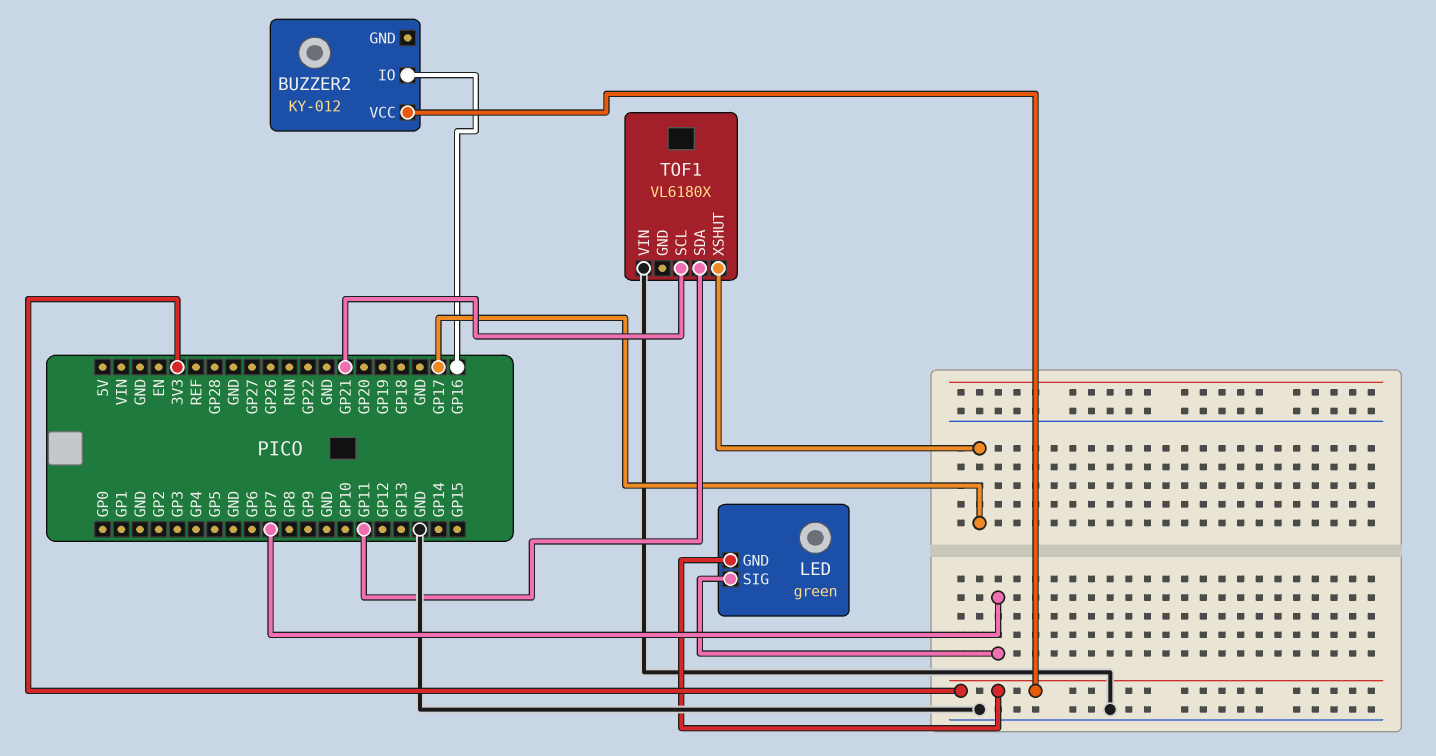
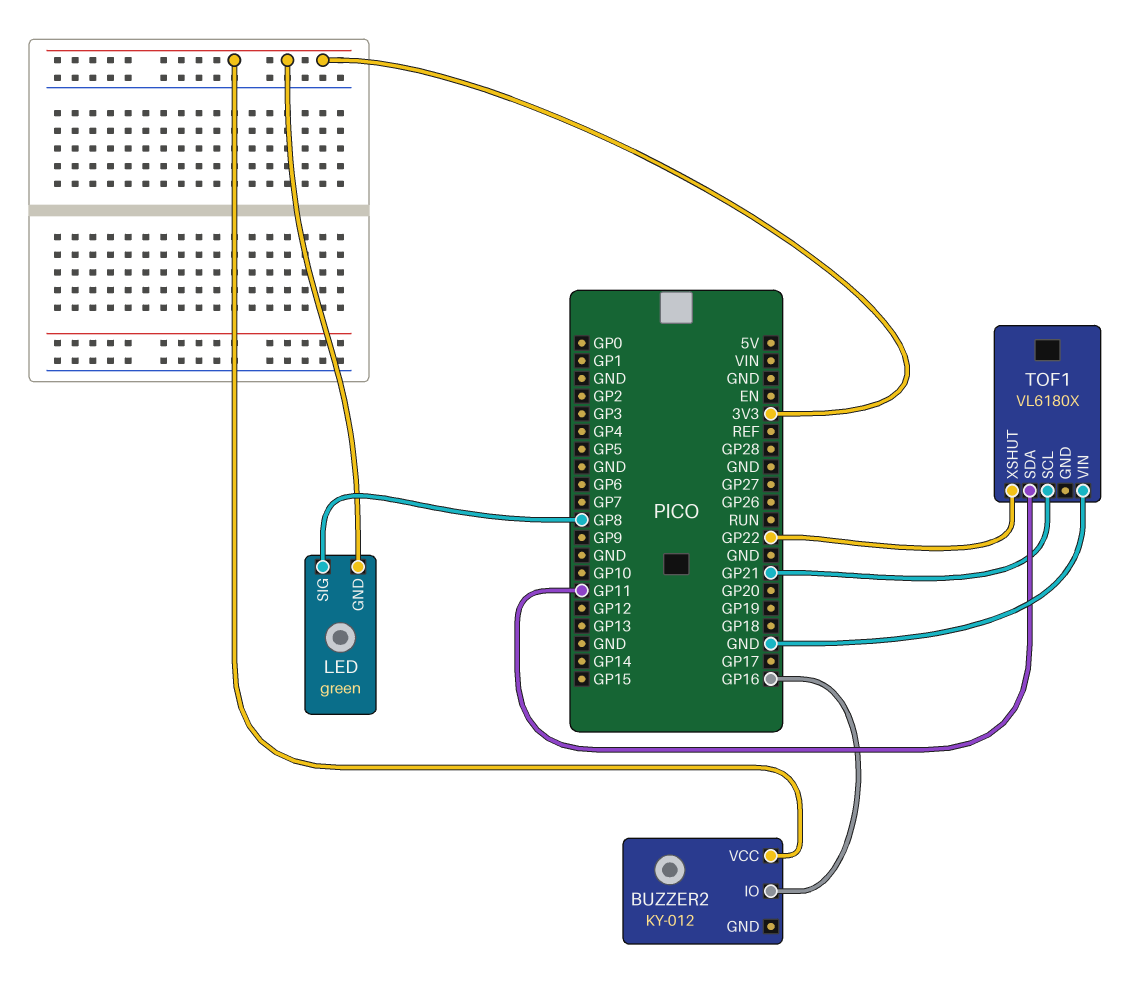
LED pin SIG: GP7 -> GP8
TOF1 pin XSHUT: GP17 -> GP22

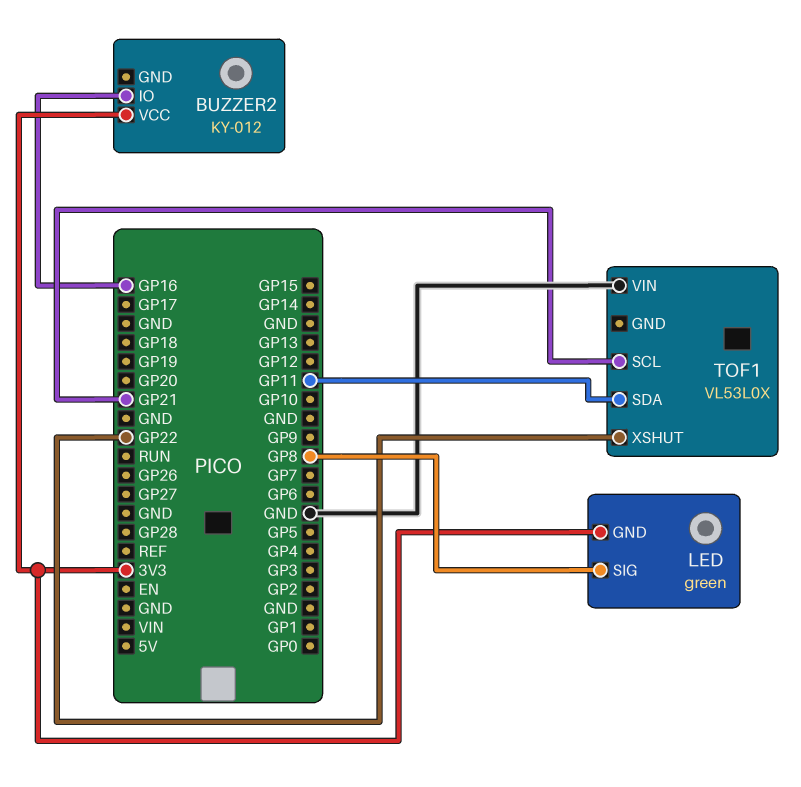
TOF1: VL6180X -> VL53L0X

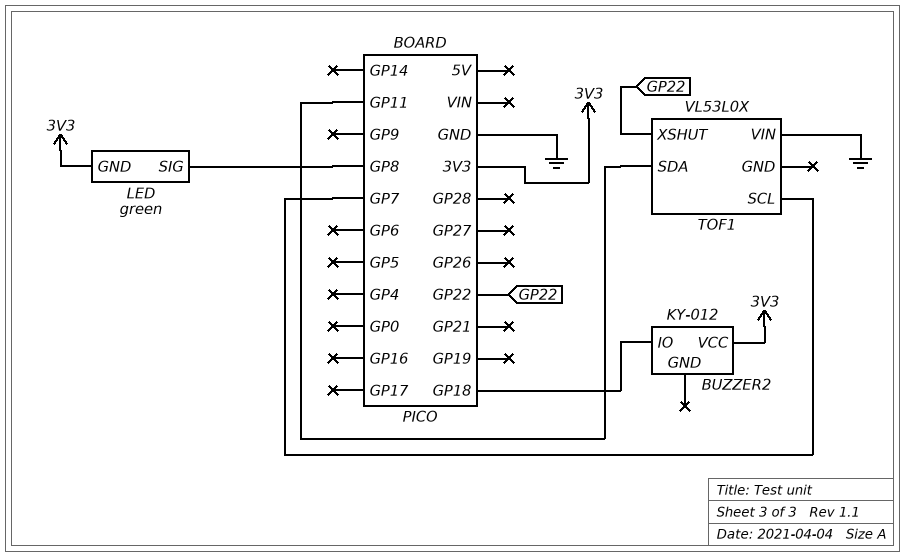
BUZZER2 pin IO: GP16 -> GP18
TOF1 pin SCL: GP21 -> GP7

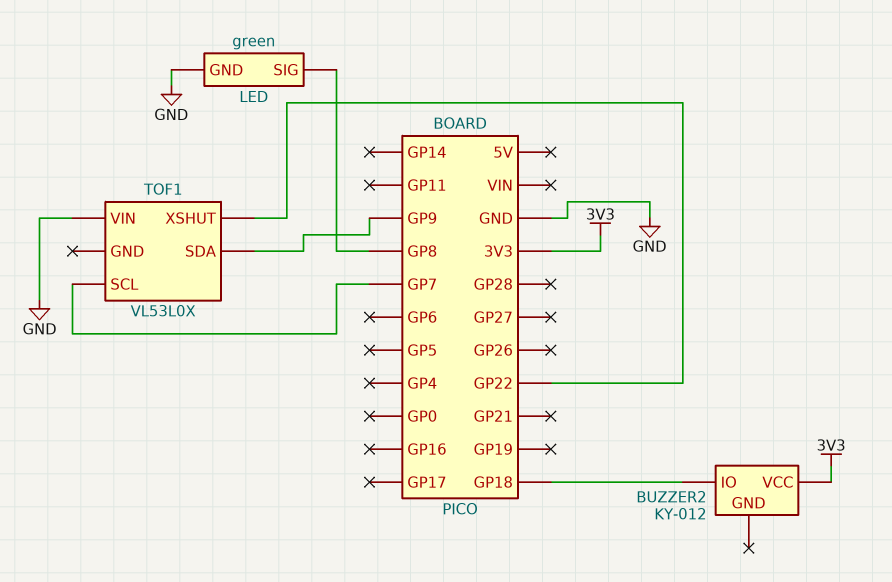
LED pin GND: 3V3 -> GND
TOF1 pin SDA: GP11 -> GP9

